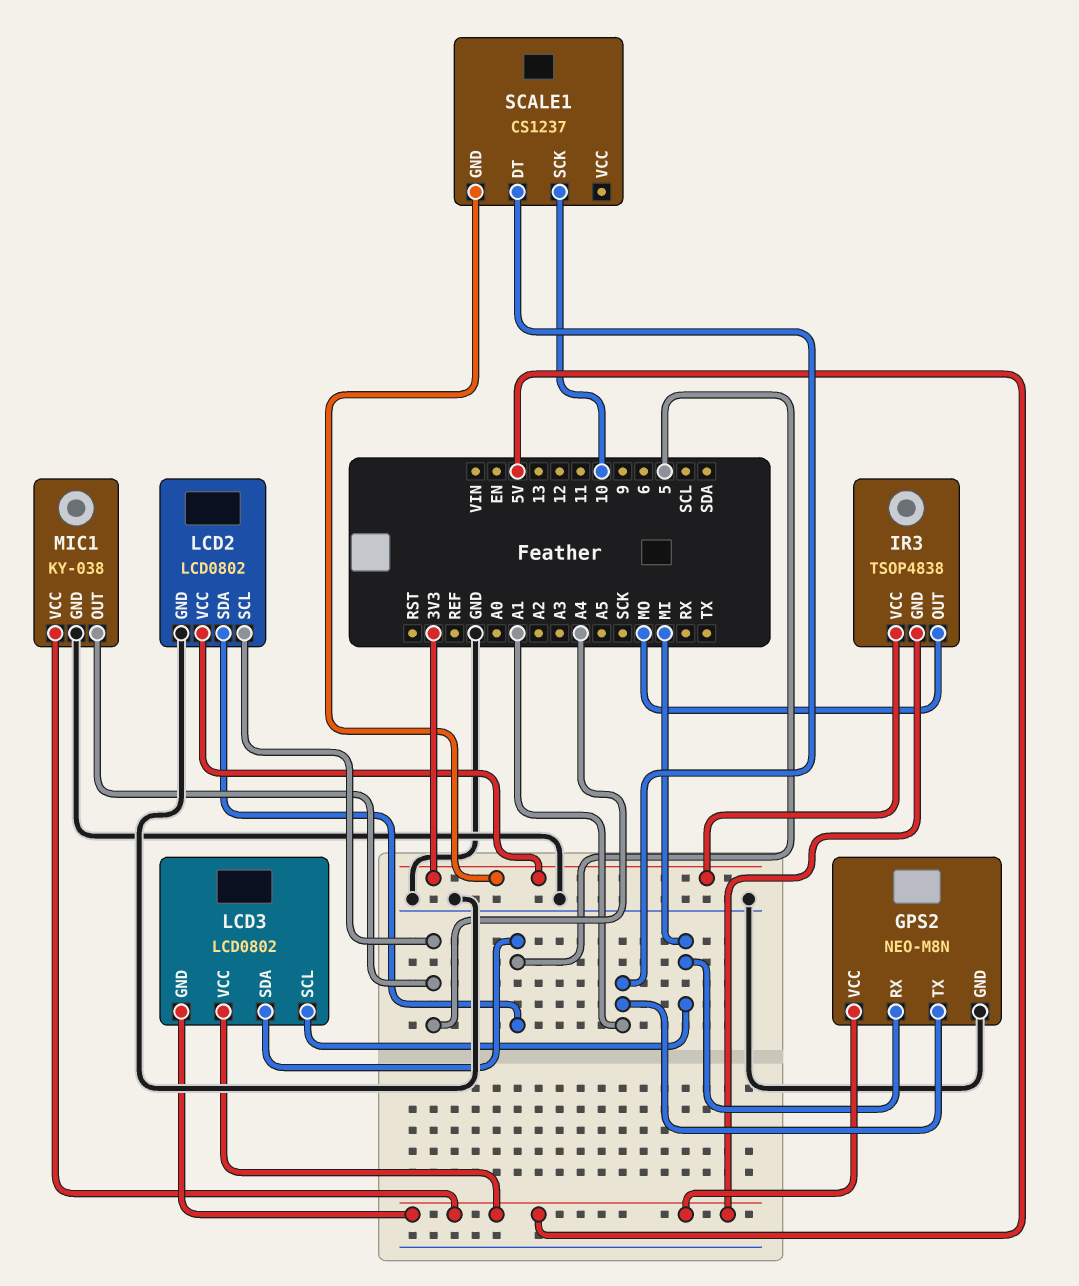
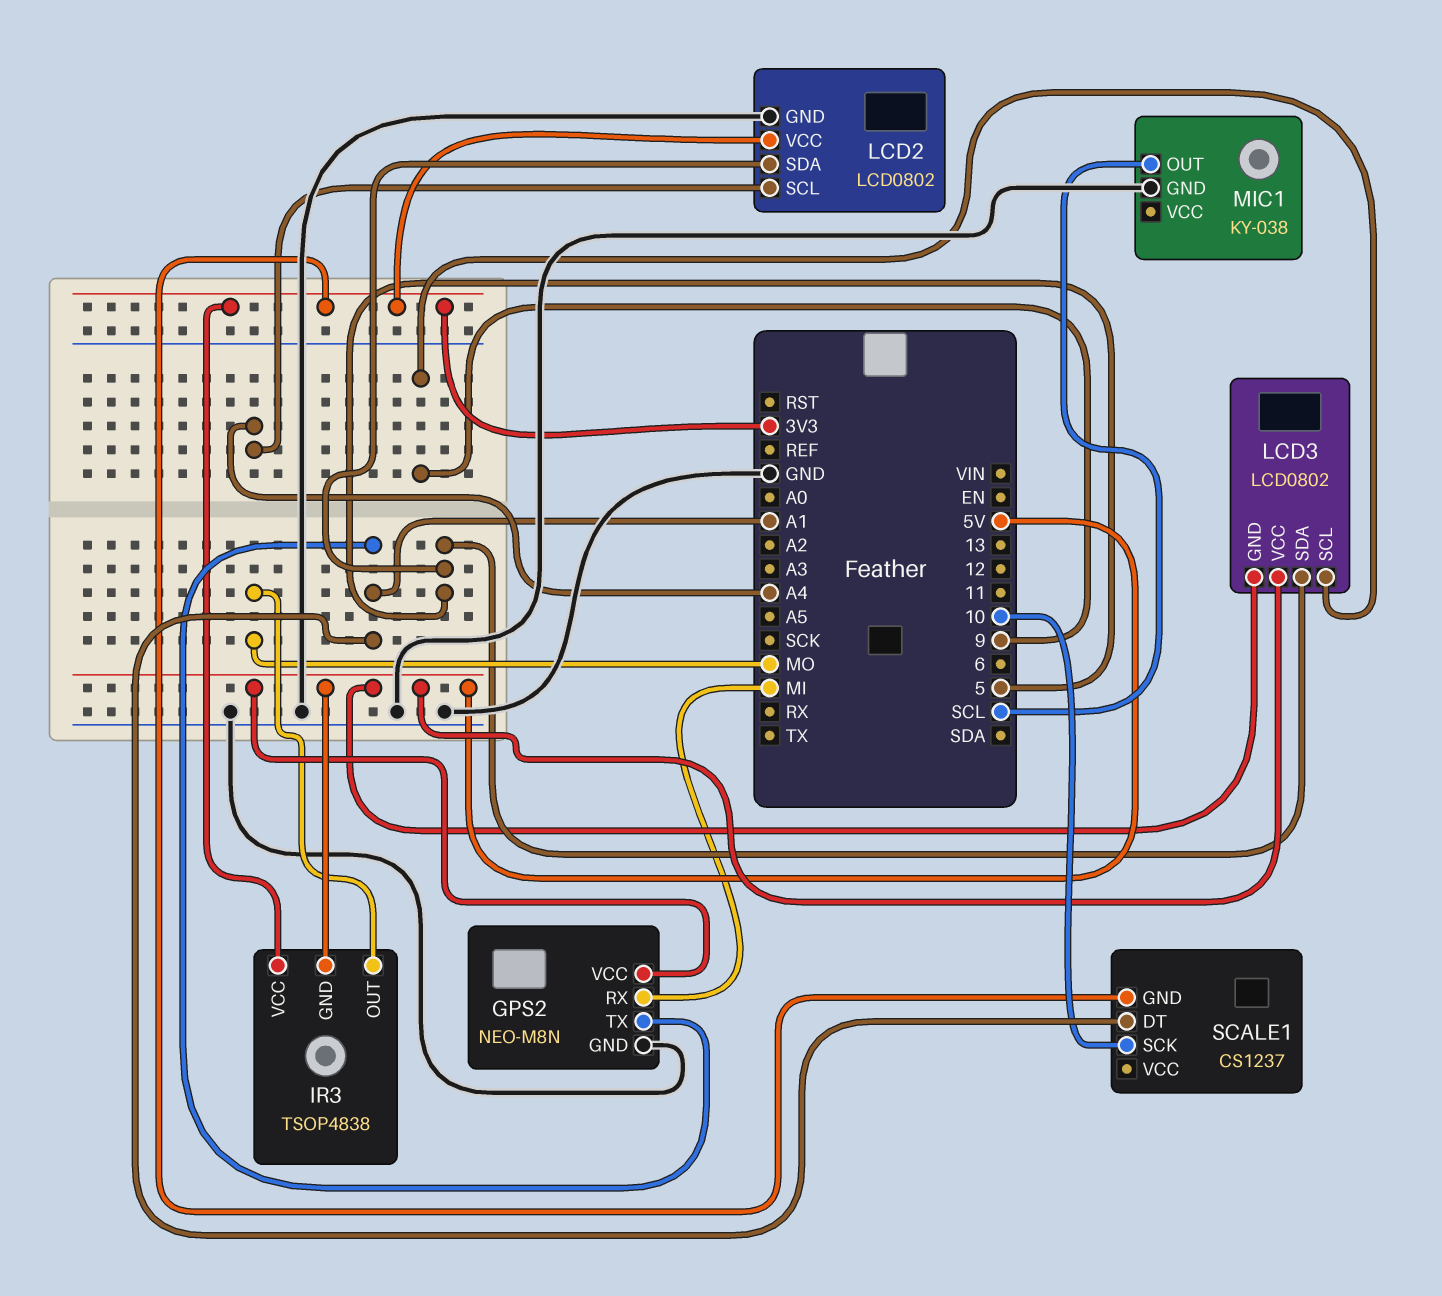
LCD3 pin SCL: MI -> 9
MIC1 pin OUT: A4 -> SCL
MIC1 pin VCC: 5V -> none

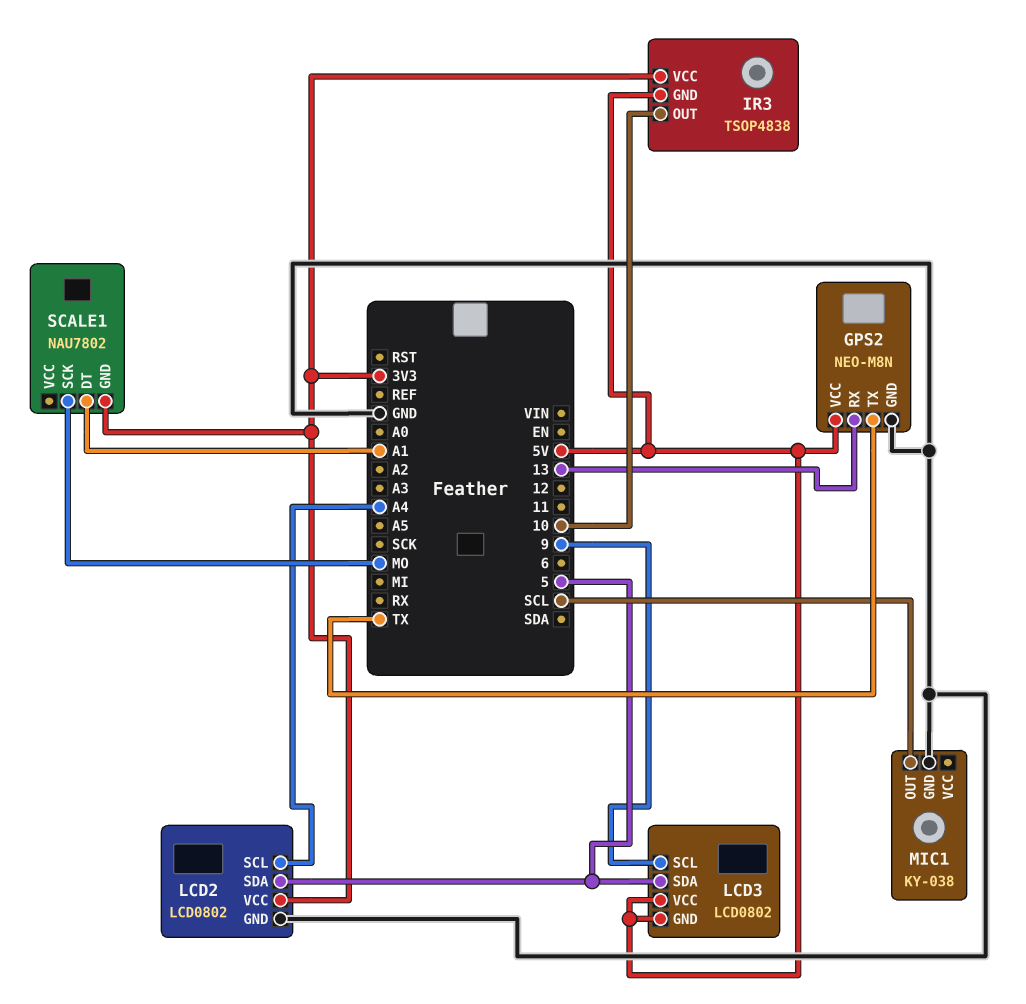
GPS2 pin RX: MI -> 13
GPS2 pin TX: A1 -> TX
IR3 pin OUT: MO -> 10
SCALE1: CS1237 -> NAU7802
SCALE1 pin SCK: 10 -> MO

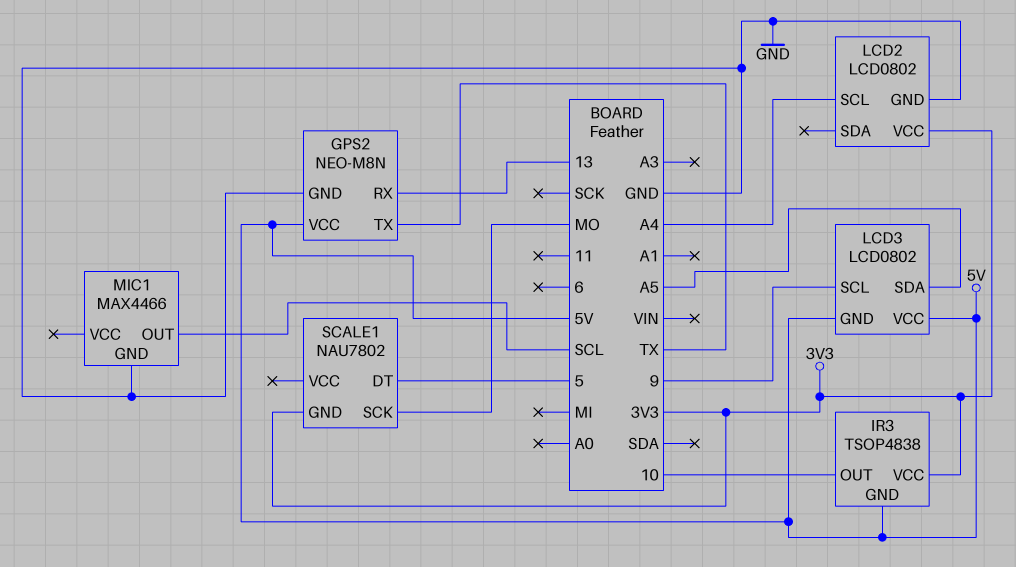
LCD2 pin SDA: 5 -> none
LCD3 pin SDA: 5 -> A5
MIC1: KY-038 -> MAX4466
SCALE1 pin DT: A1 -> 5

